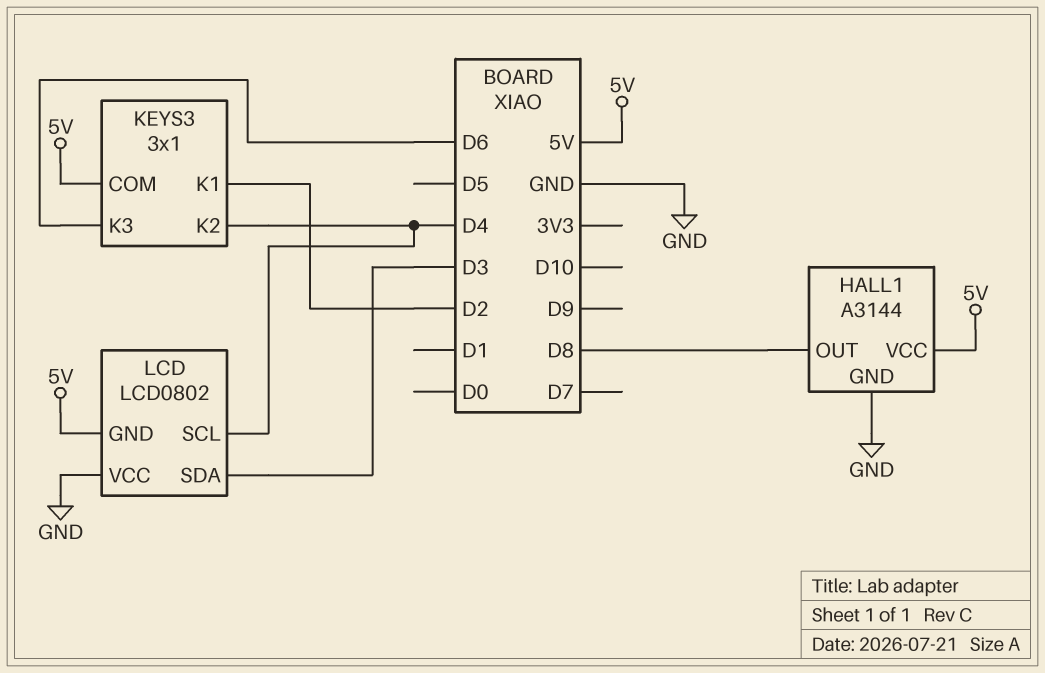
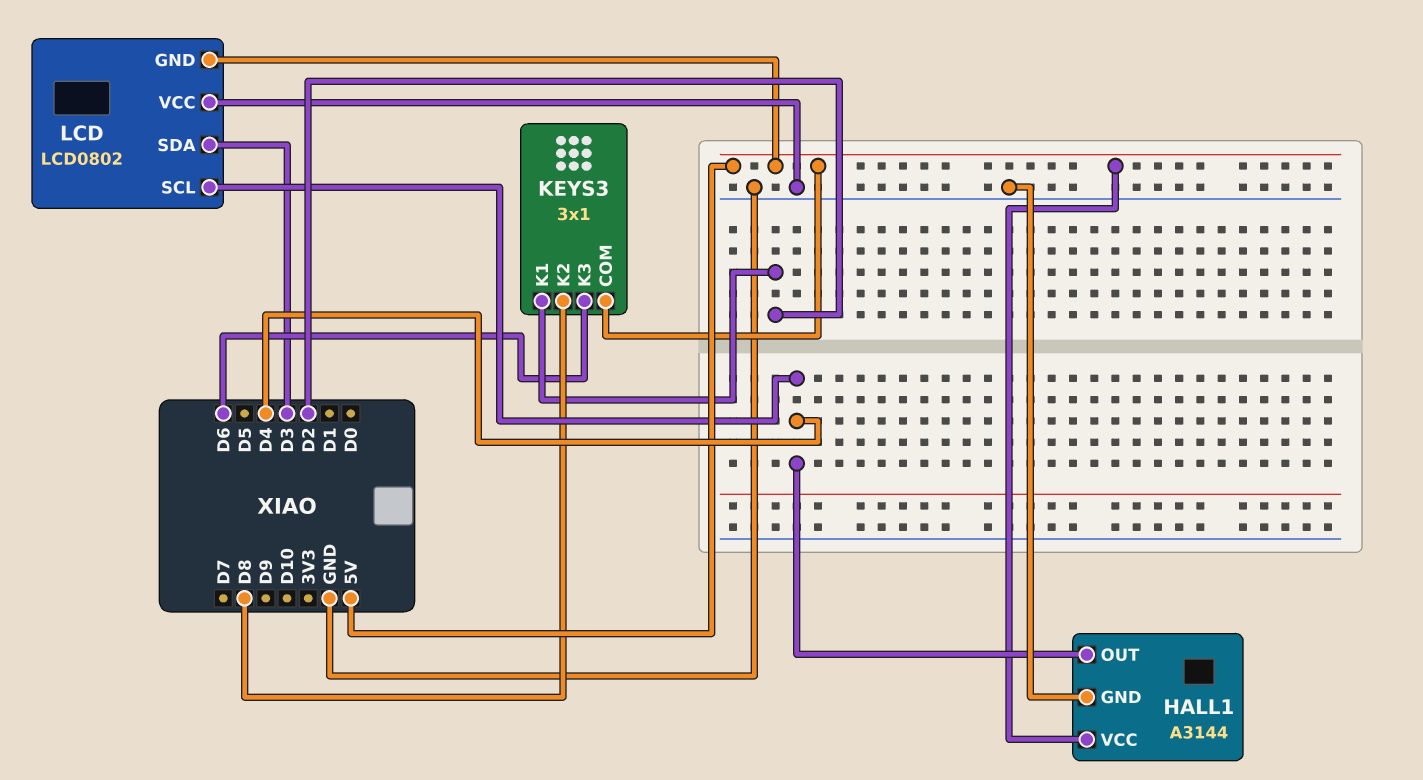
HALL1 pin OUT: D8 -> D4
KEYS3 pin K2: D4 -> D8

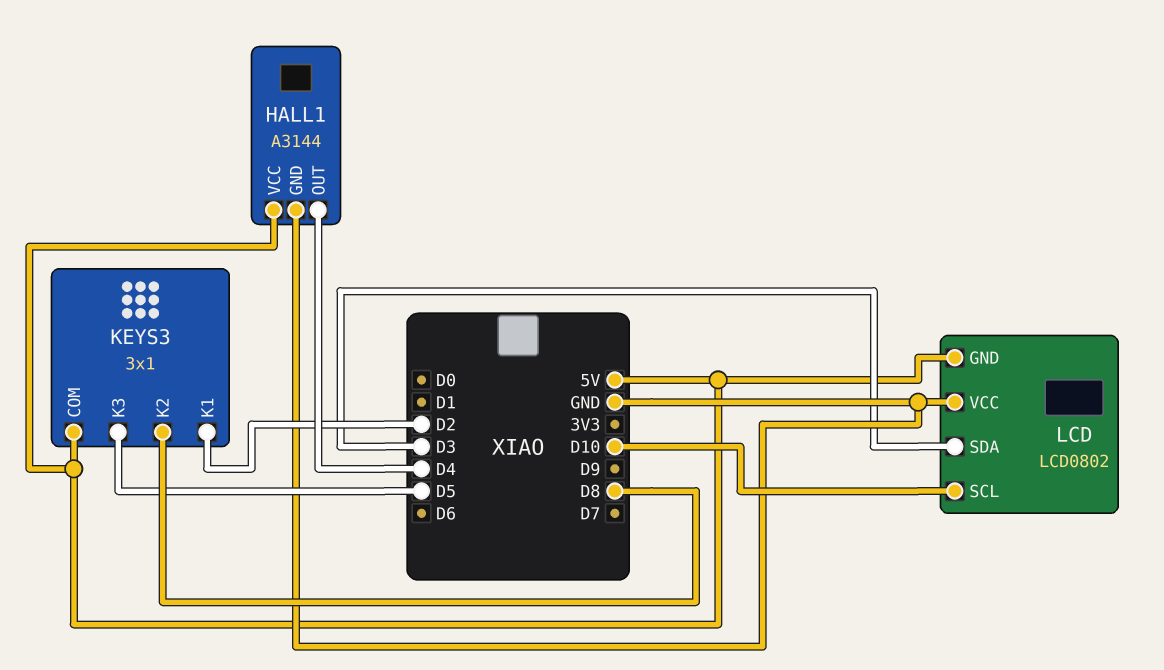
KEYS3 pin K3: D6 -> D5
LCD pin SCL: D4 -> D10

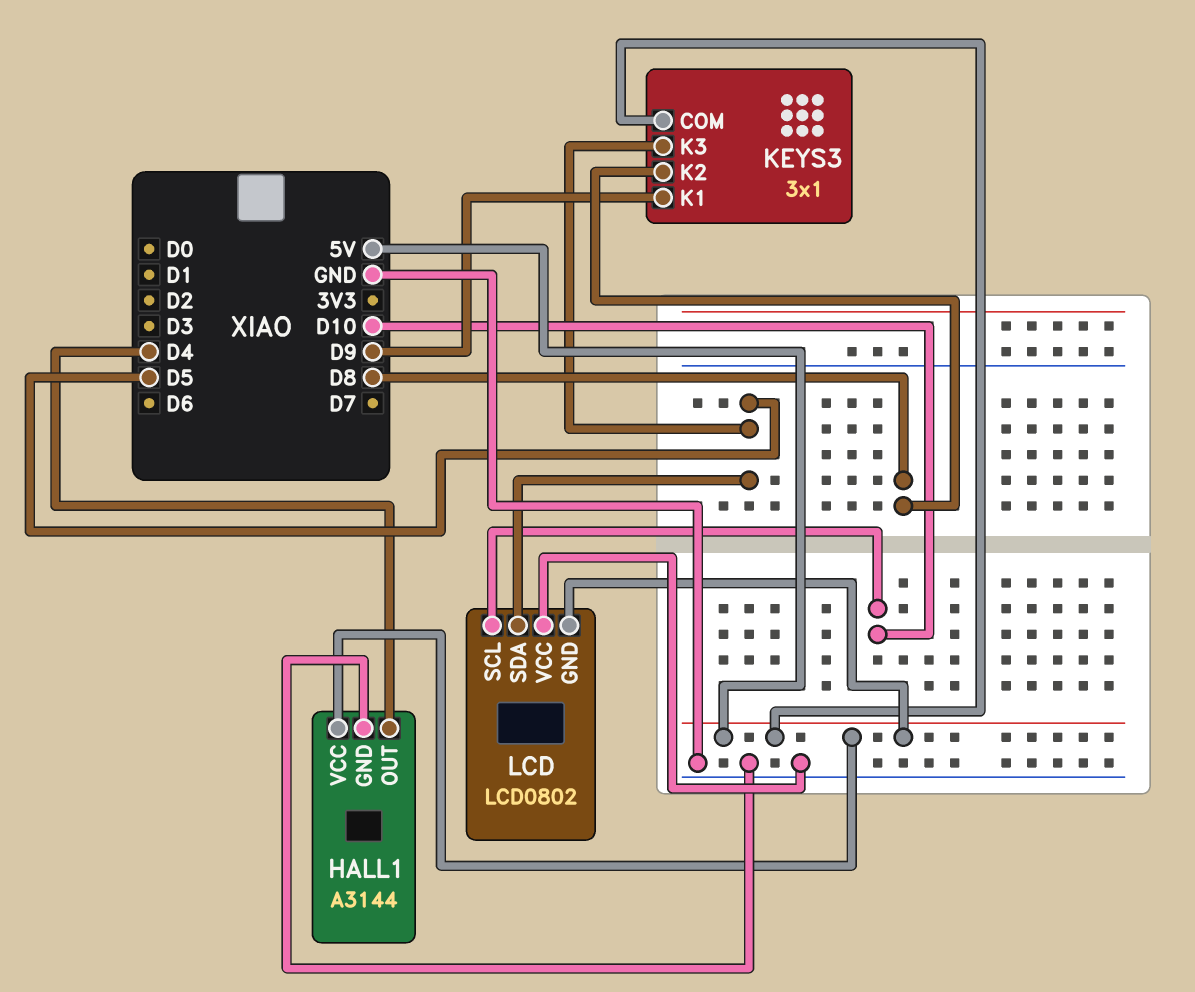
KEYS3 pin K1: D2 -> D9
LCD pin SDA: D3 -> D5

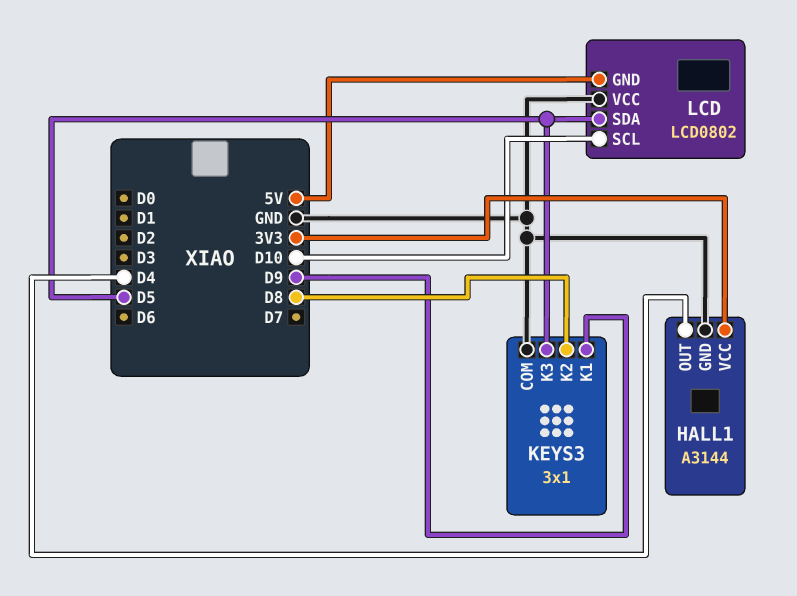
HALL1 pin VCC: 5V -> 3V3
KEYS3 pin COM: 5V -> GND

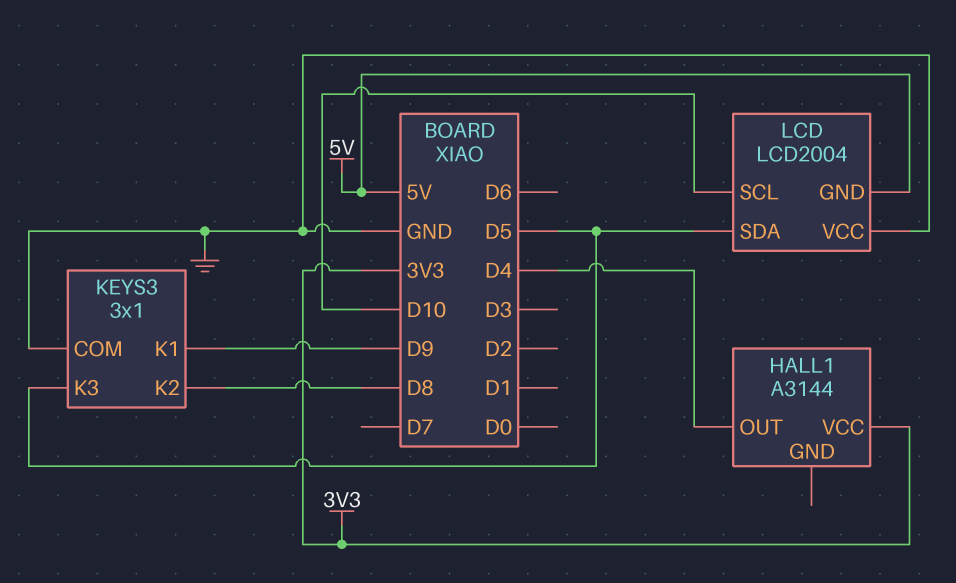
HALL1 pin GND: GND -> none
LCD: LCD0802 -> LCD2004

